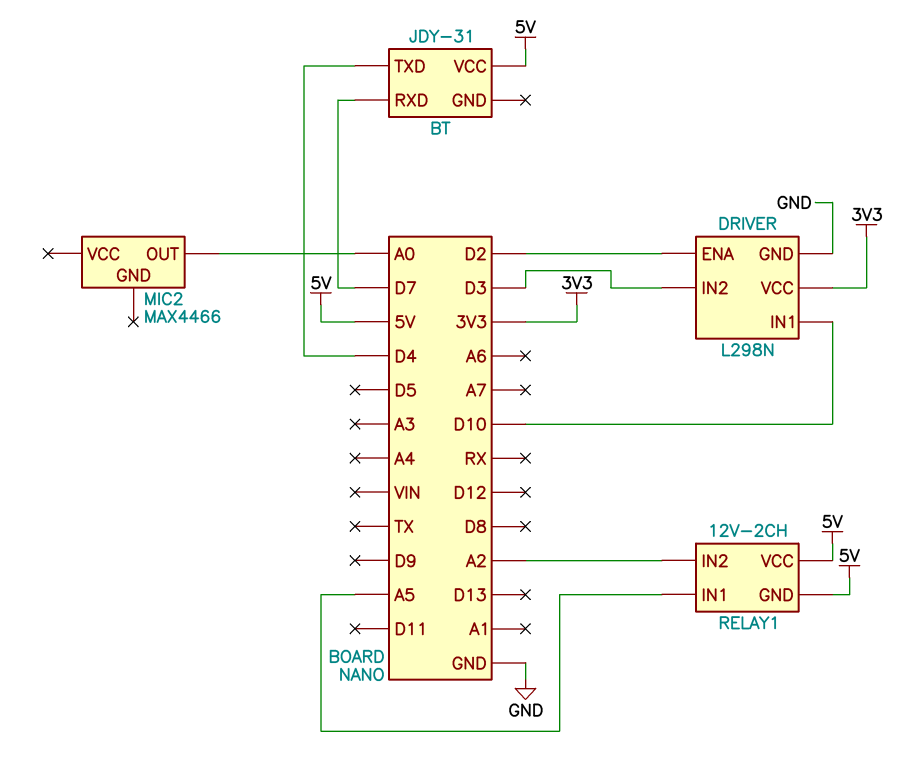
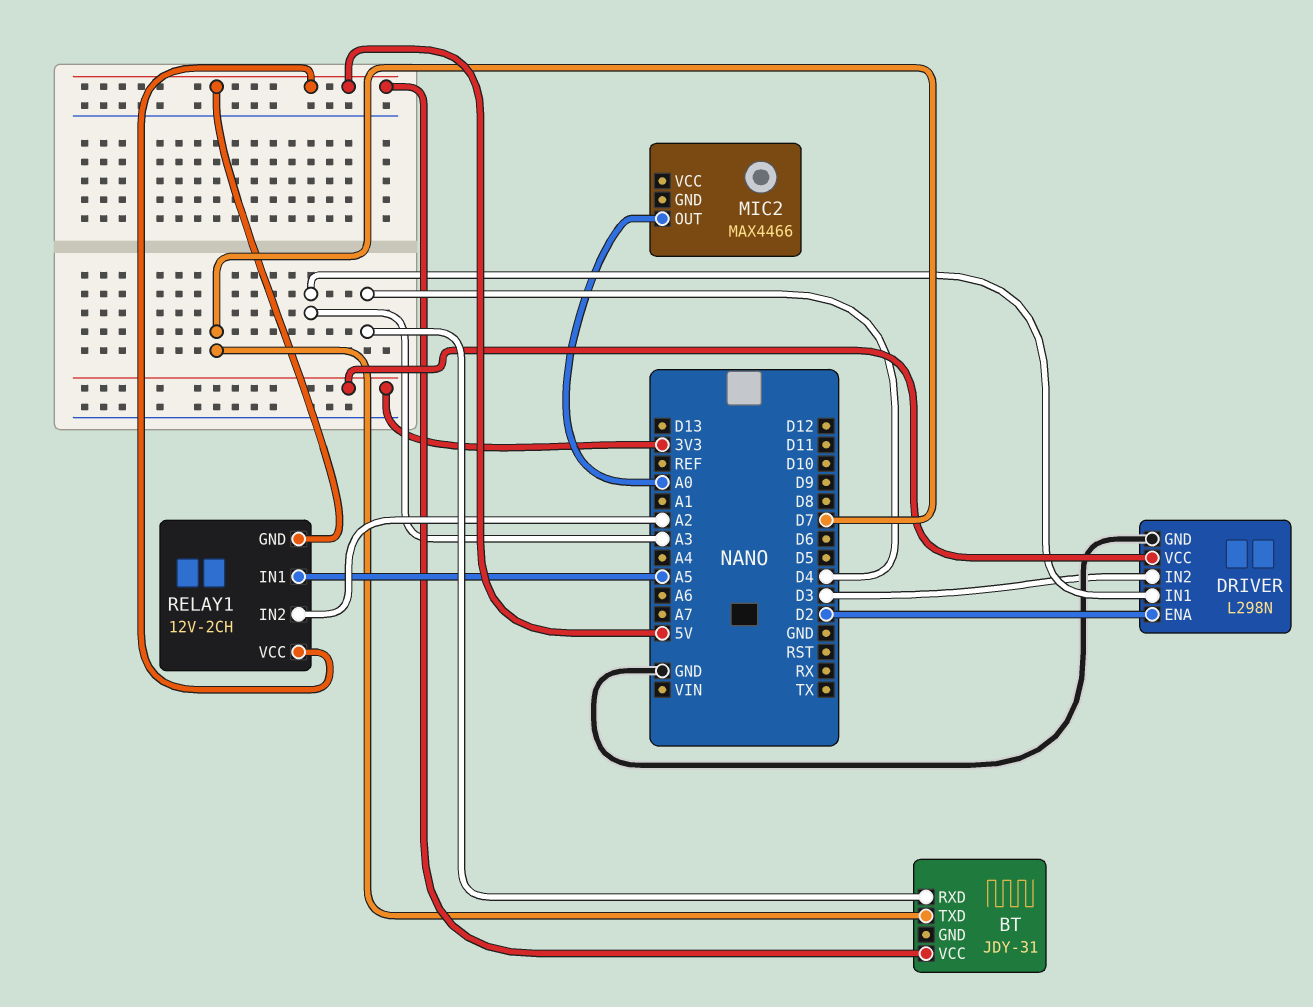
BT pin RXD: D7 -> D4
BT pin TXD: D4 -> D7
DRIVER pin IN1: D10 -> A3

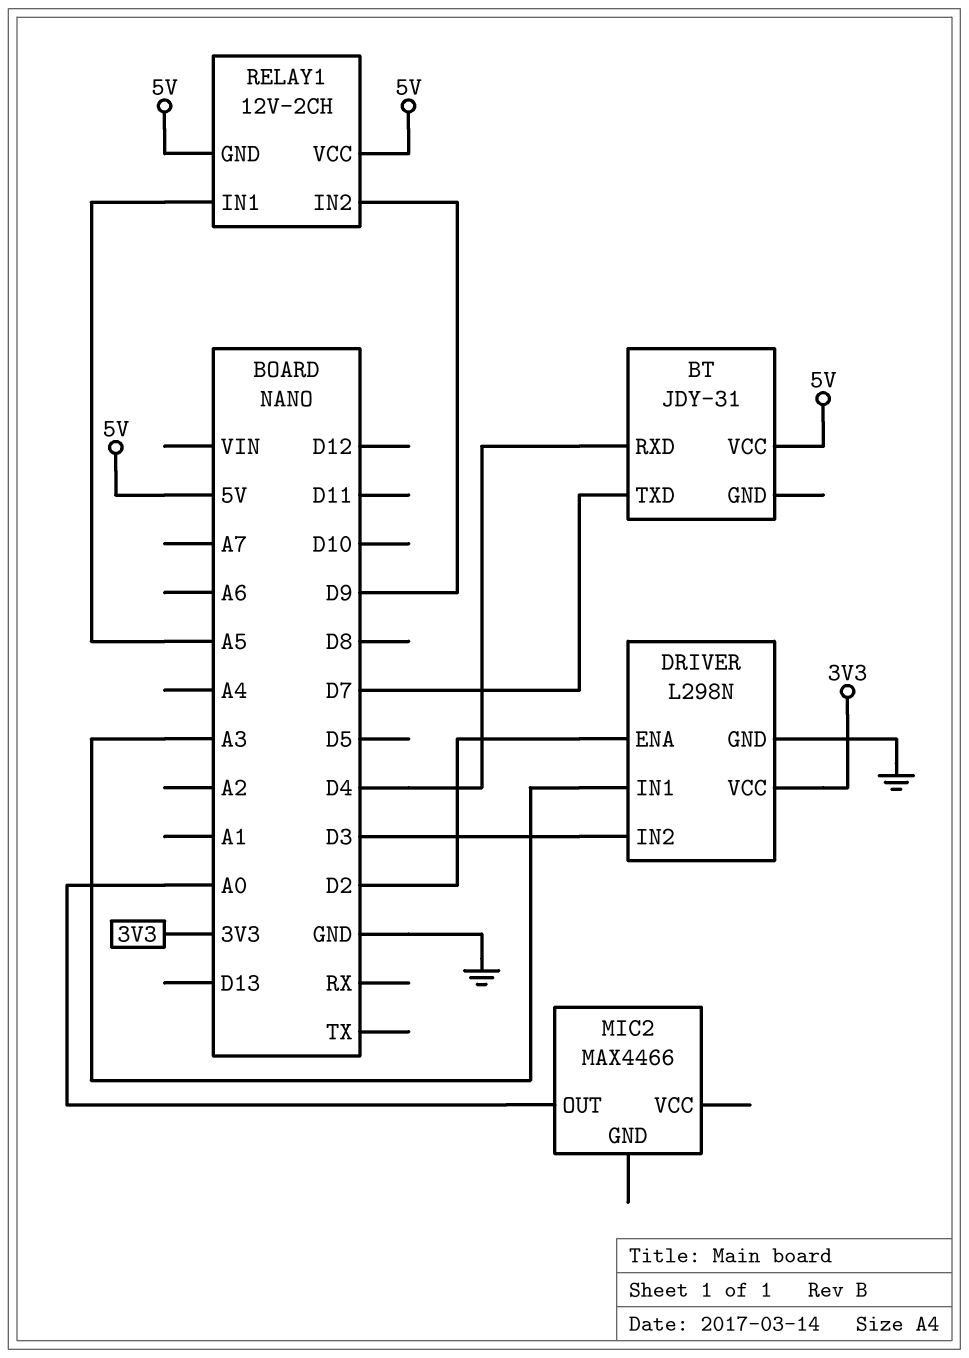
RELAY1 pin IN2: A2 -> D9

